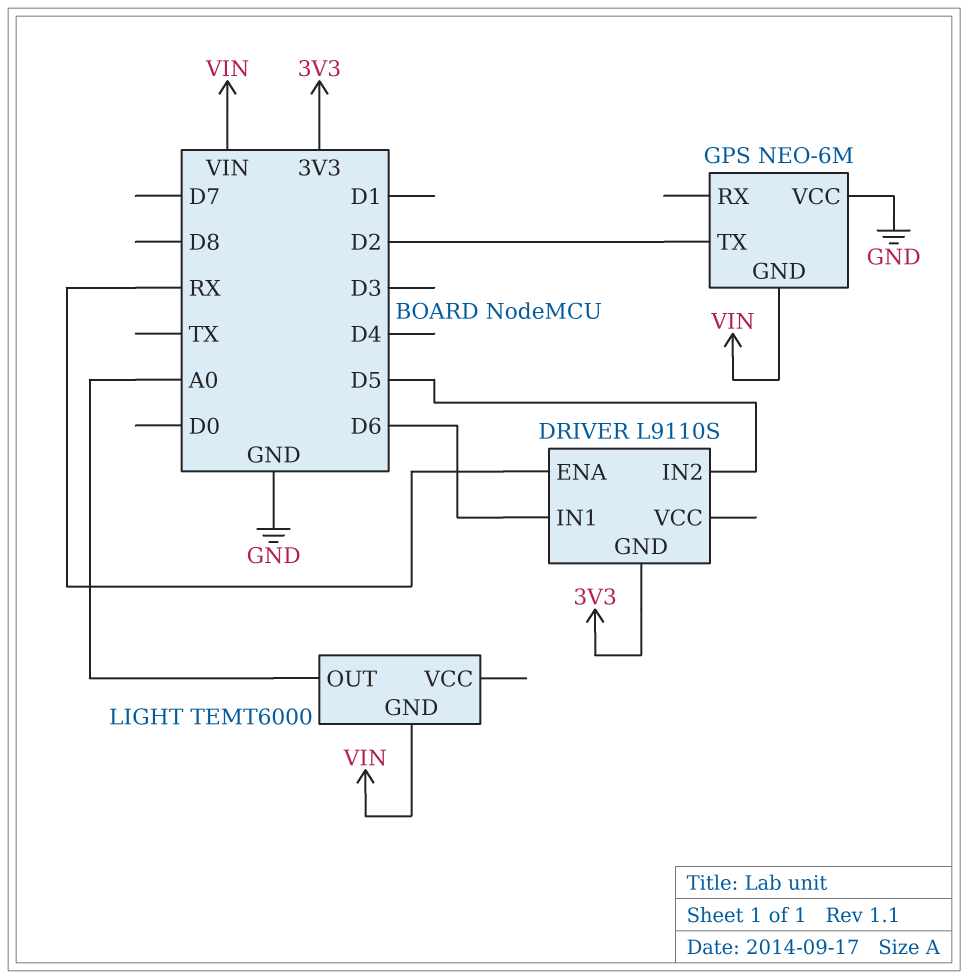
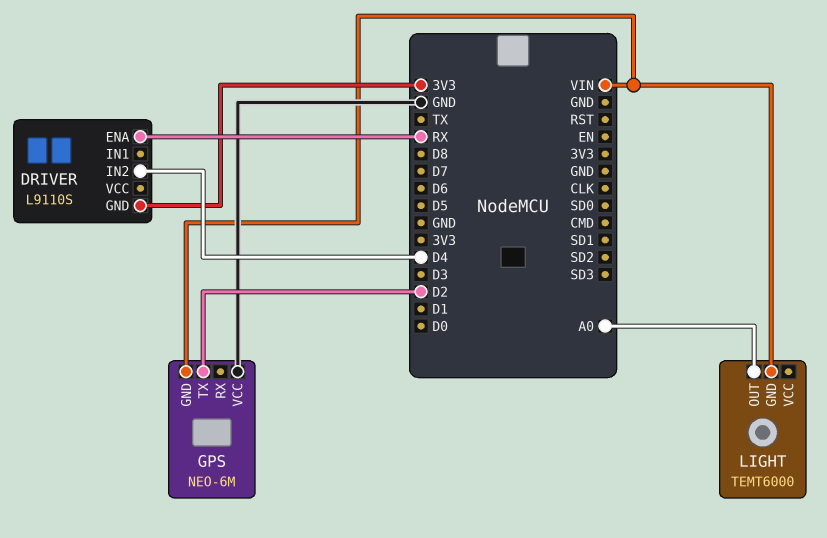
DRIVER pin IN1: D6 -> none
DRIVER pin IN2: D5 -> D4

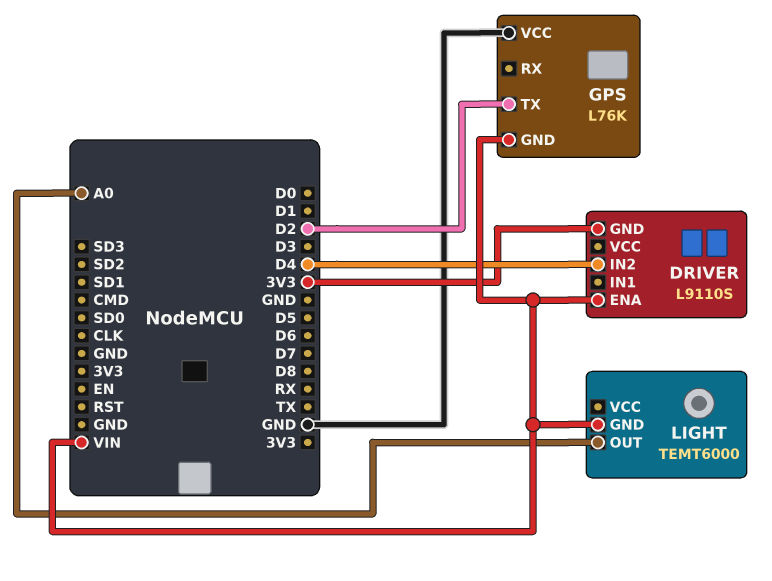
DRIVER pin ENA: RX -> VIN
GPS: NEO-6M -> L76K

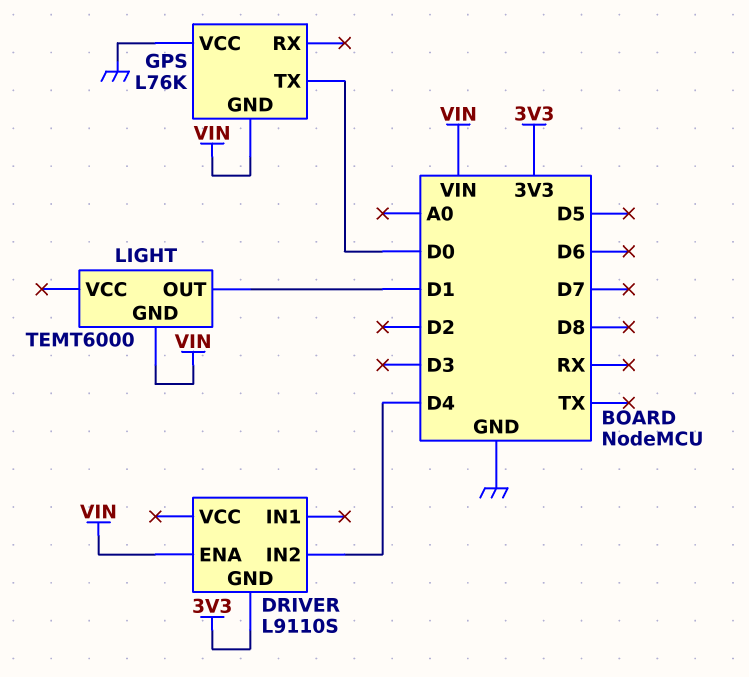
GPS pin TX: D2 -> D0
LIGHT pin OUT: A0 -> D1

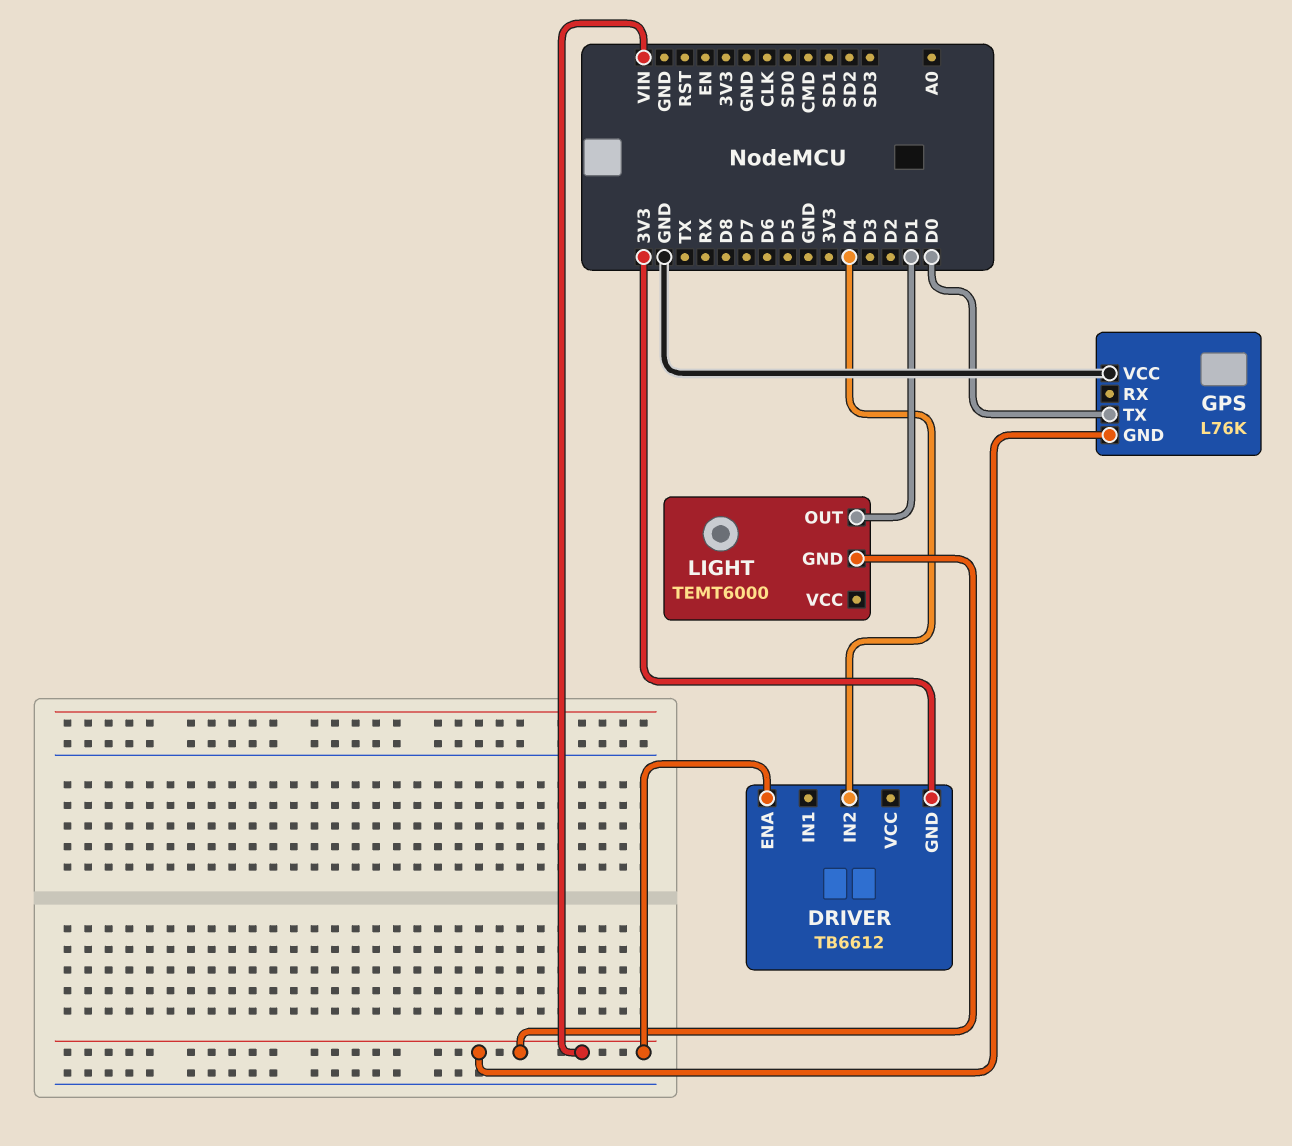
DRIVER: L9110S -> TB6612

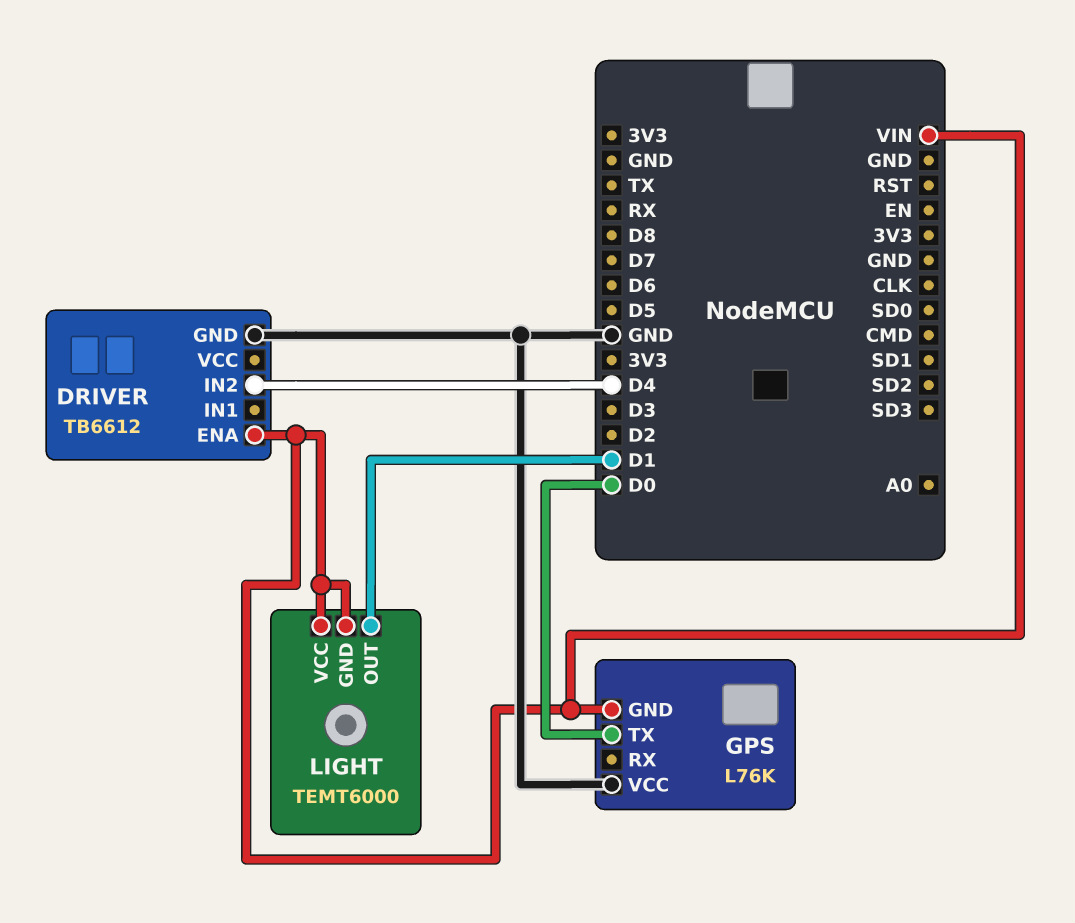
DRIVER pin GND: 3V3 -> GND
LIGHT pin VCC: none -> VIN

